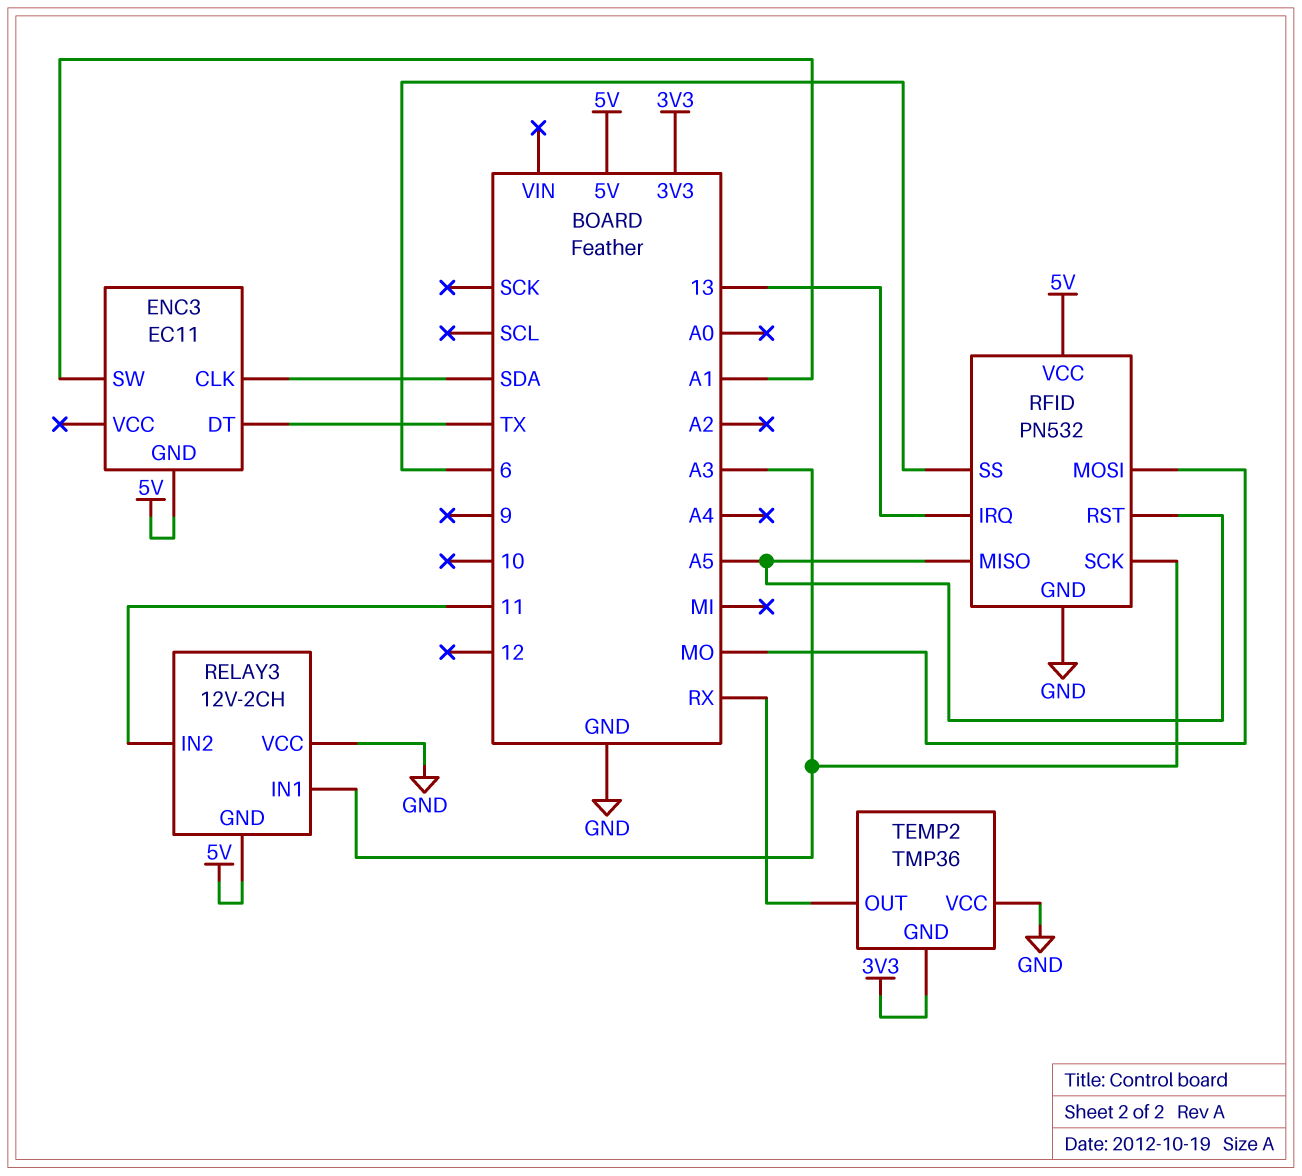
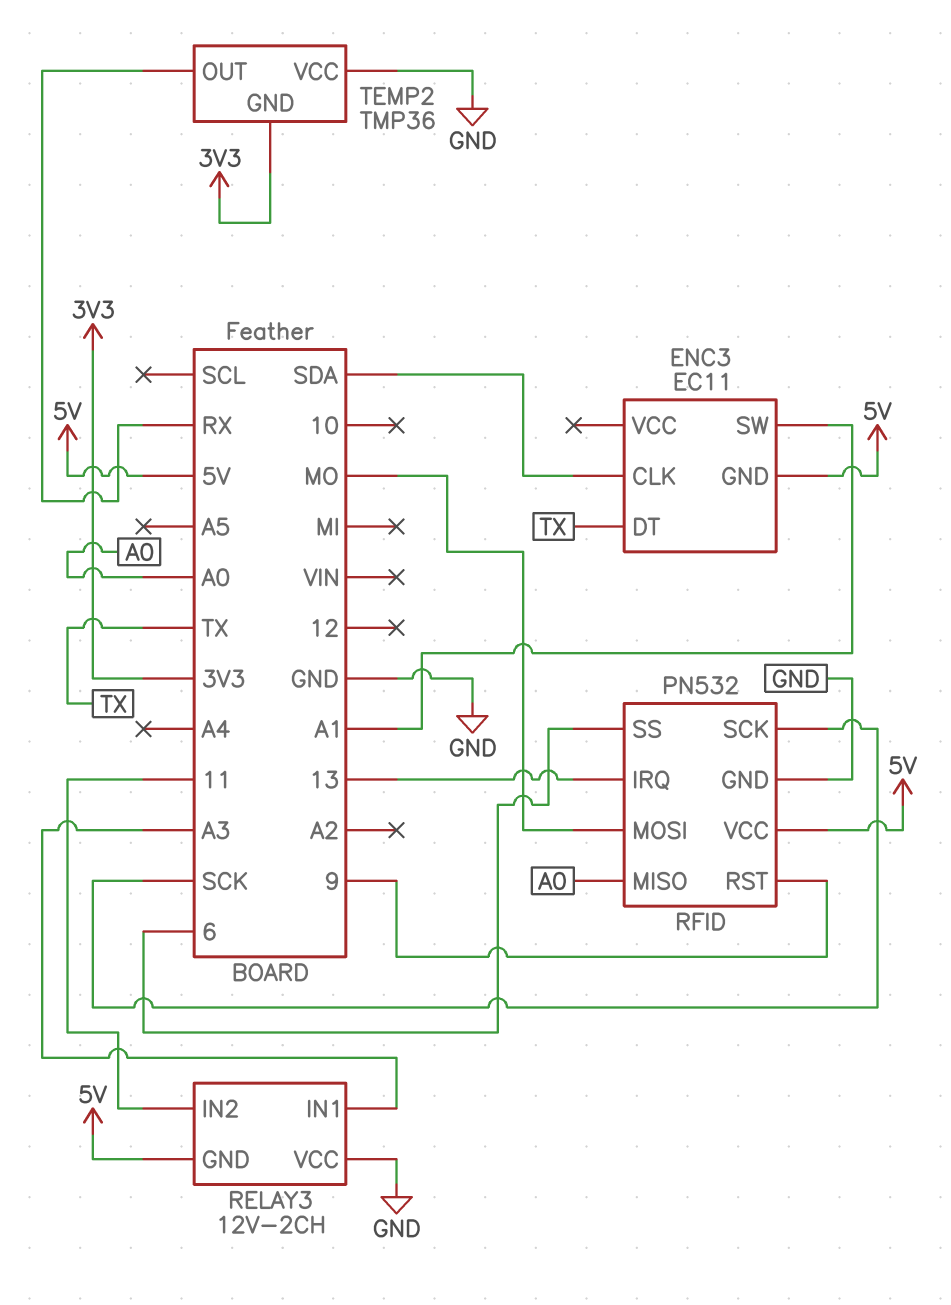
RFID pin MISO: A5 -> A0
RFID pin RST: A5 -> 9
RFID pin SCK: A3 -> SCK

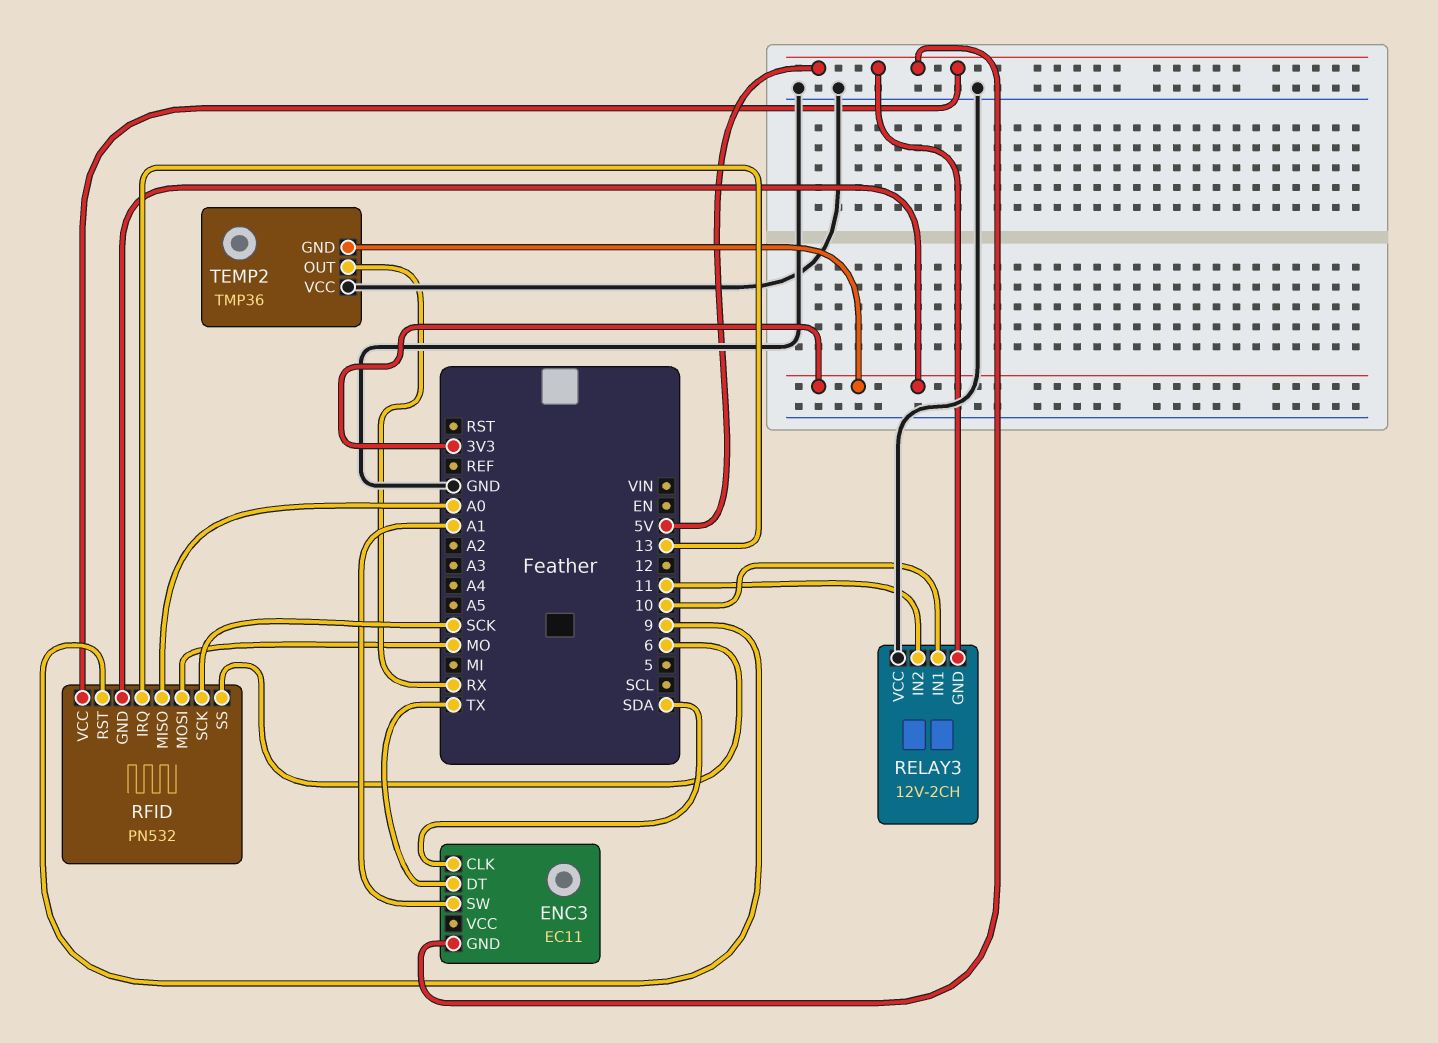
RELAY3 pin IN1: A3 -> 10
RFID pin GND: GND -> 3V3

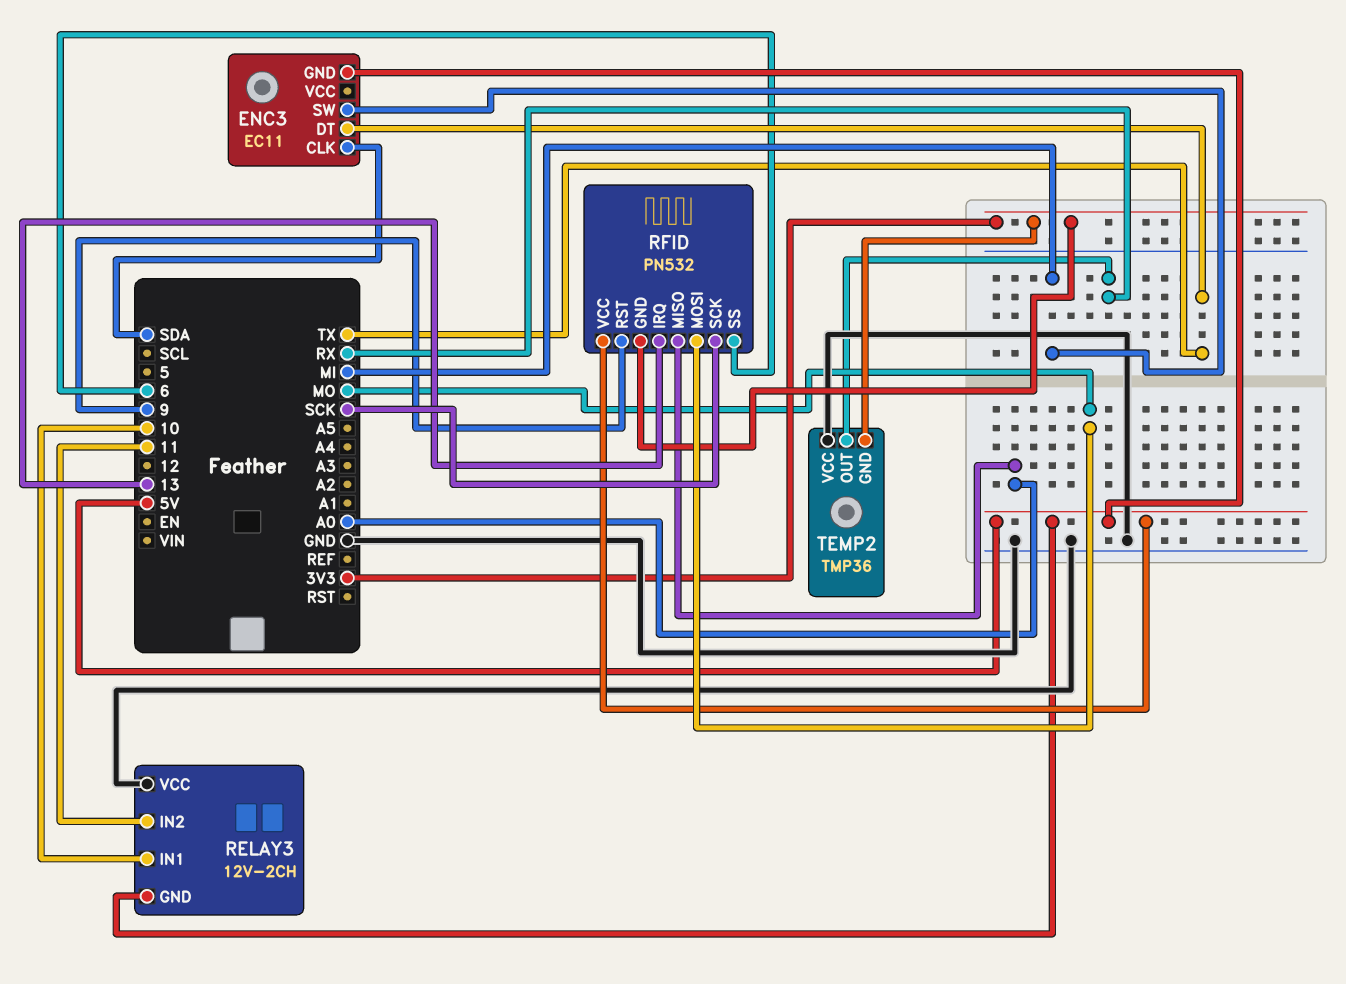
ENC3 pin SW: A1 -> MI

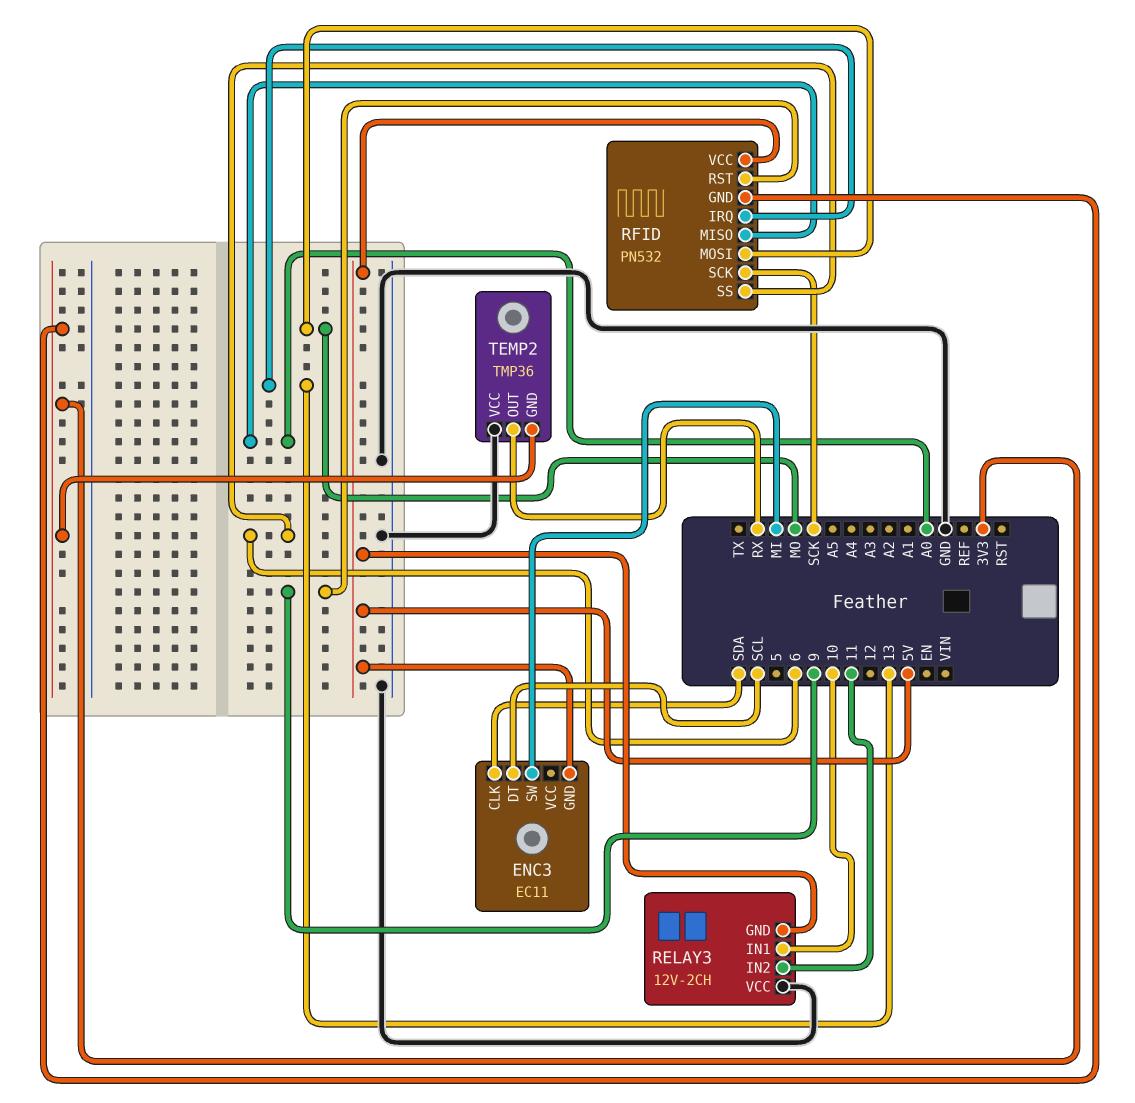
ENC3 pin DT: TX -> SCL

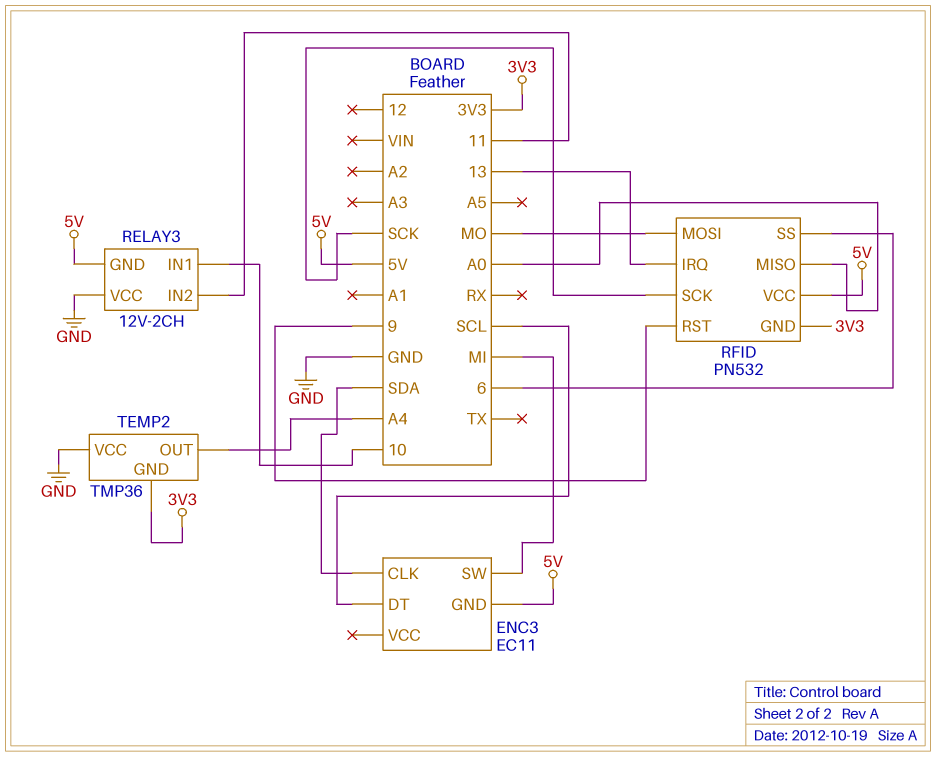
TEMP2 pin OUT: RX -> A4

